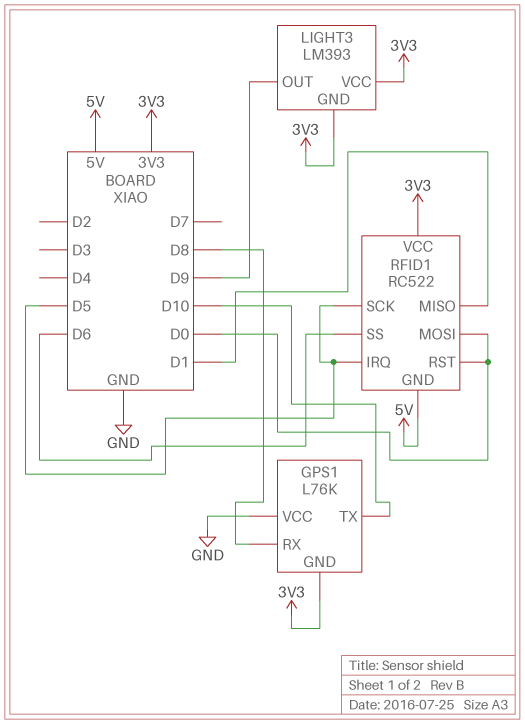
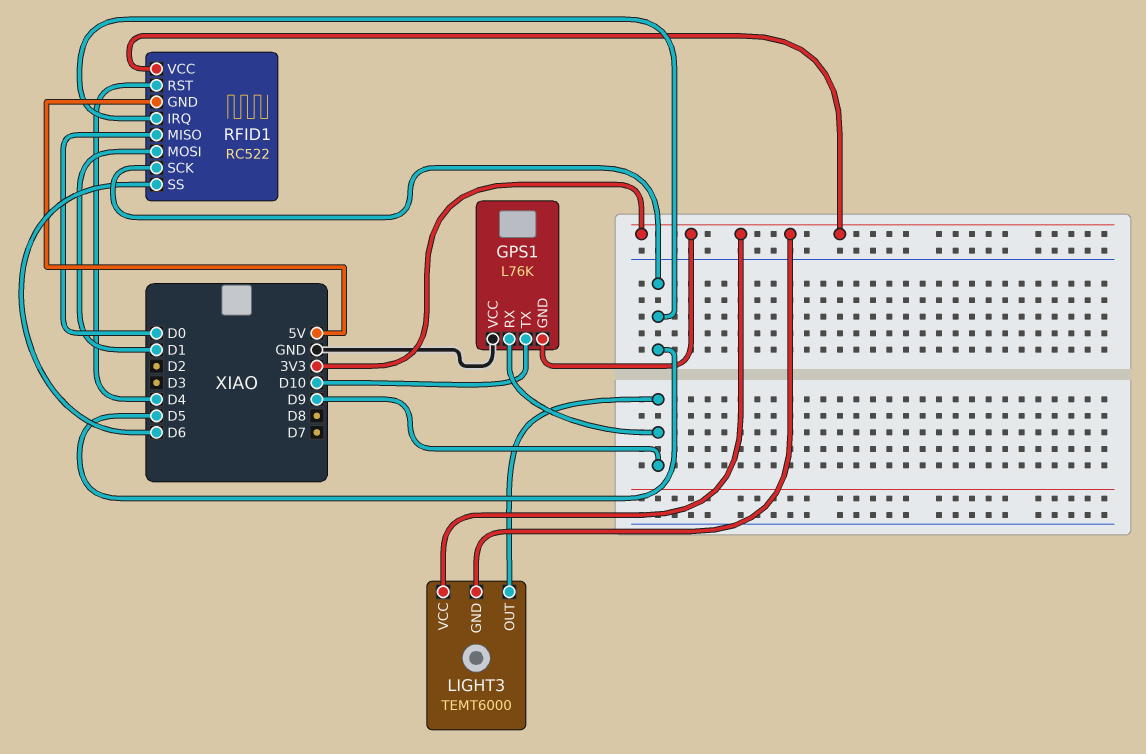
GPS1 pin RX: D8 -> D9
LIGHT3: LM393 -> TEMT6000
RFID1 pin MISO: D1 -> D0
RFID1 pin MOSI: D0 -> D1
RFID1 pin RST: D0 -> D4

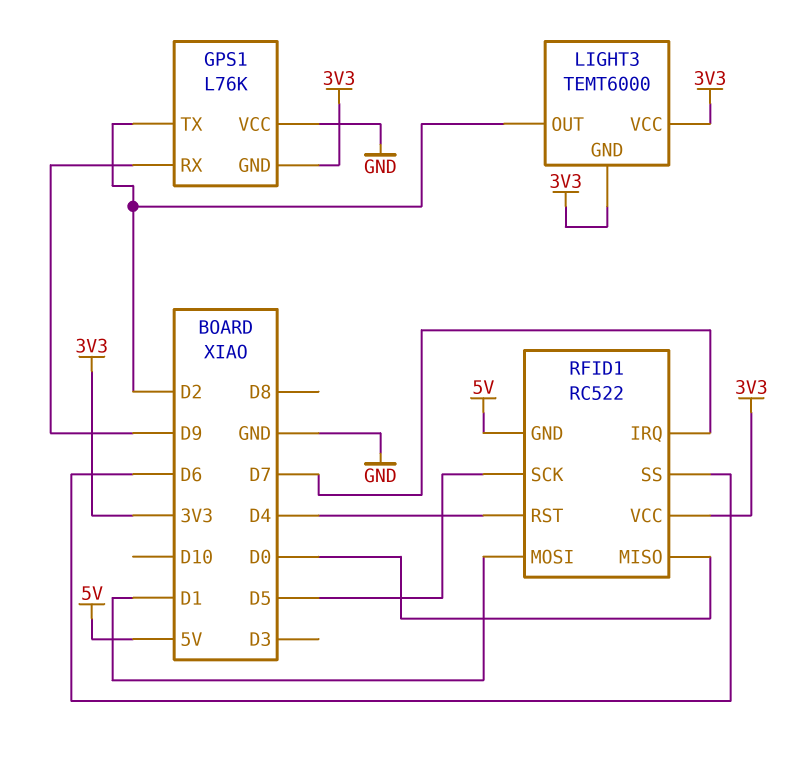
GPS1 pin TX: D10 -> D2
LIGHT3 pin OUT: D9 -> D2
RFID1 pin IRQ: D5 -> D7

